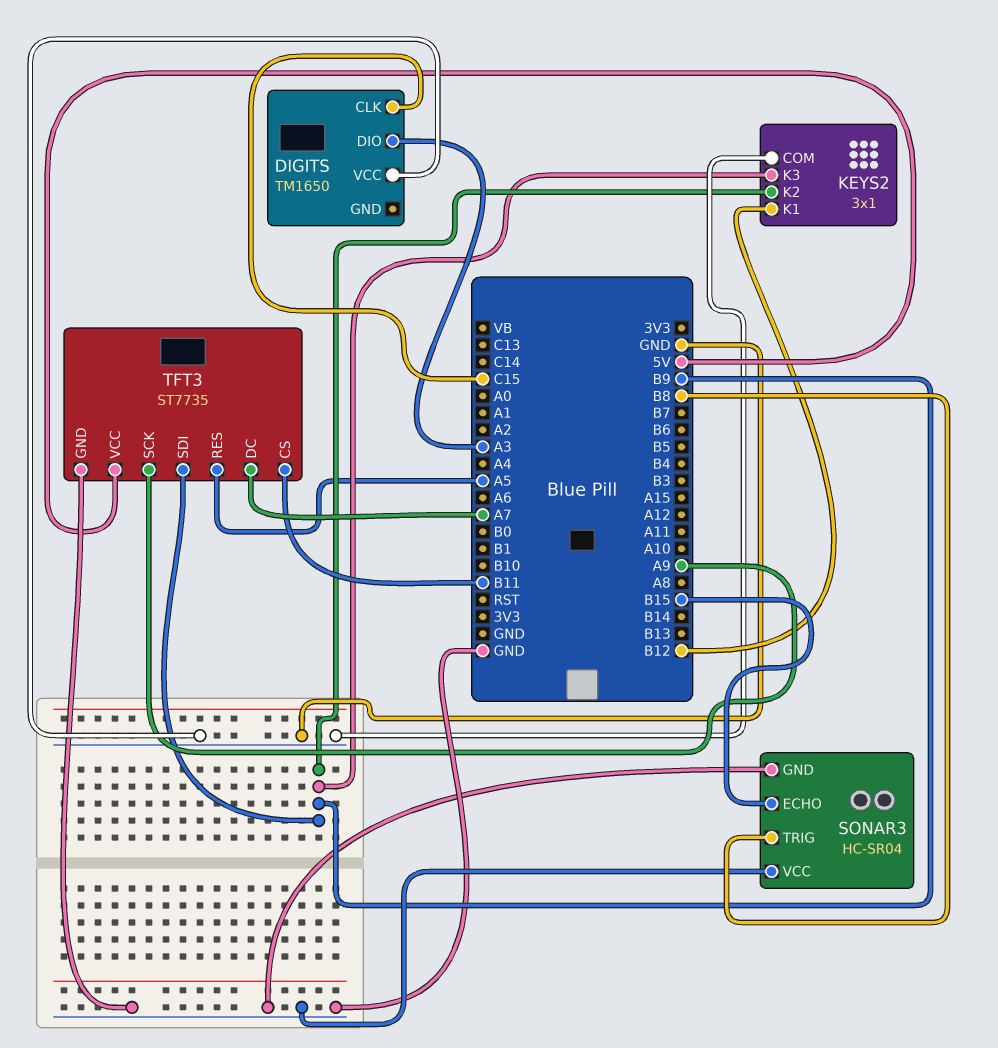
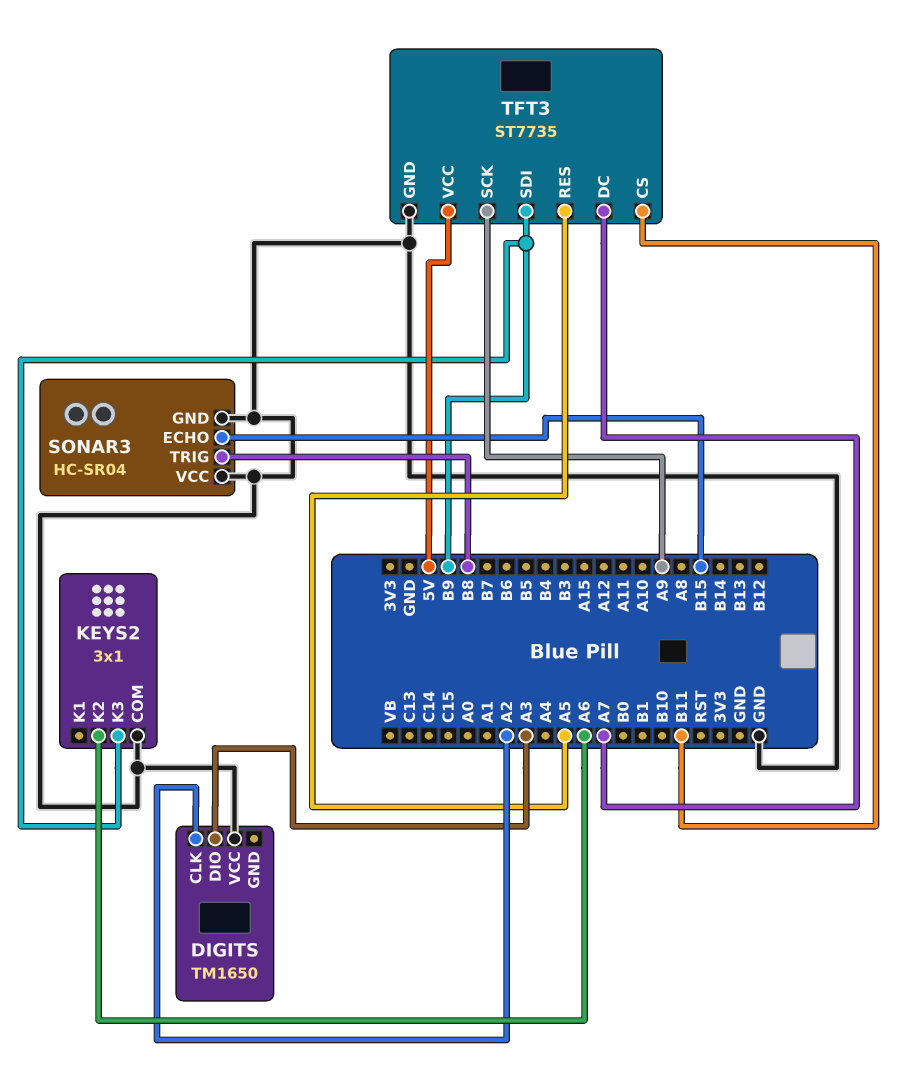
DIGITS pin CLK: C15 -> A2
KEYS2 pin K1: B12 -> none
KEYS2 pin K2: B9 -> A6

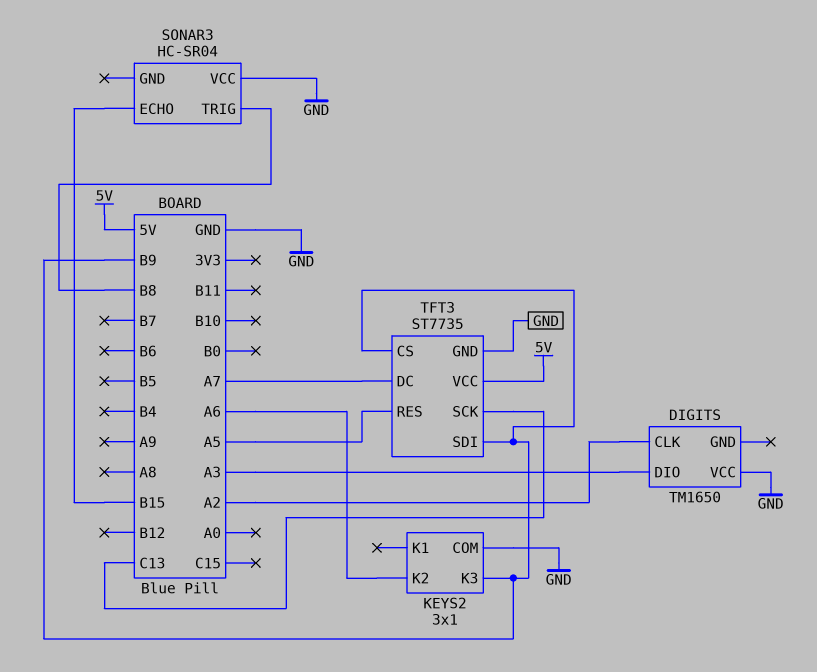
SONAR3 pin GND: GND -> none
TFT3 pin CS: B11 -> B9
TFT3 pin SCK: A9 -> C13

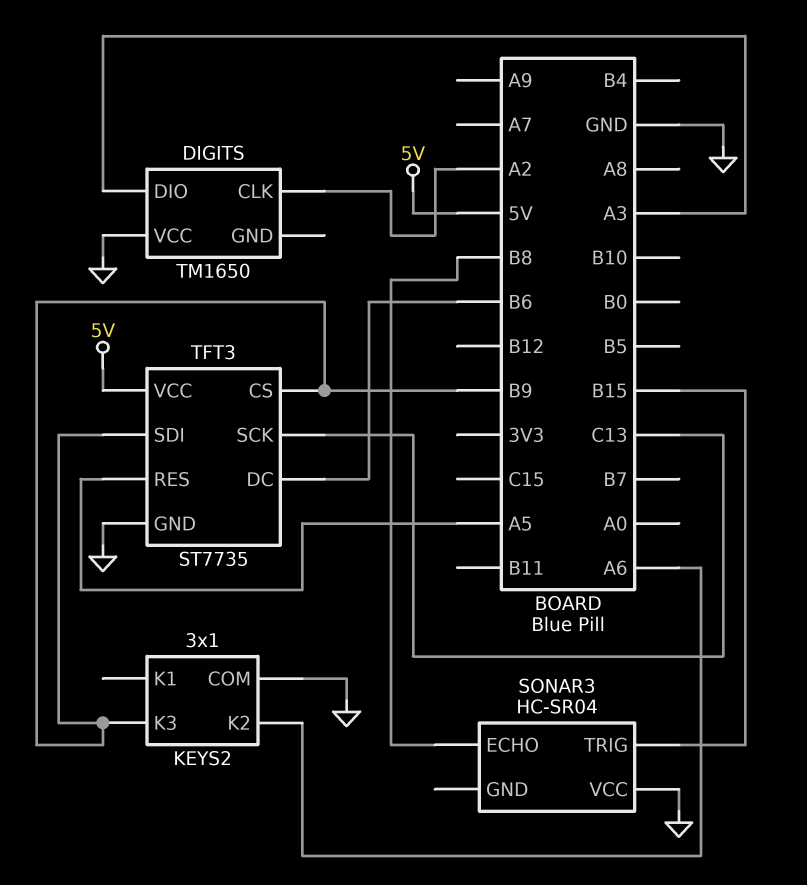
SONAR3 pin ECHO: B15 -> B8
SONAR3 pin TRIG: B8 -> B15
TFT3 pin DC: A7 -> B6

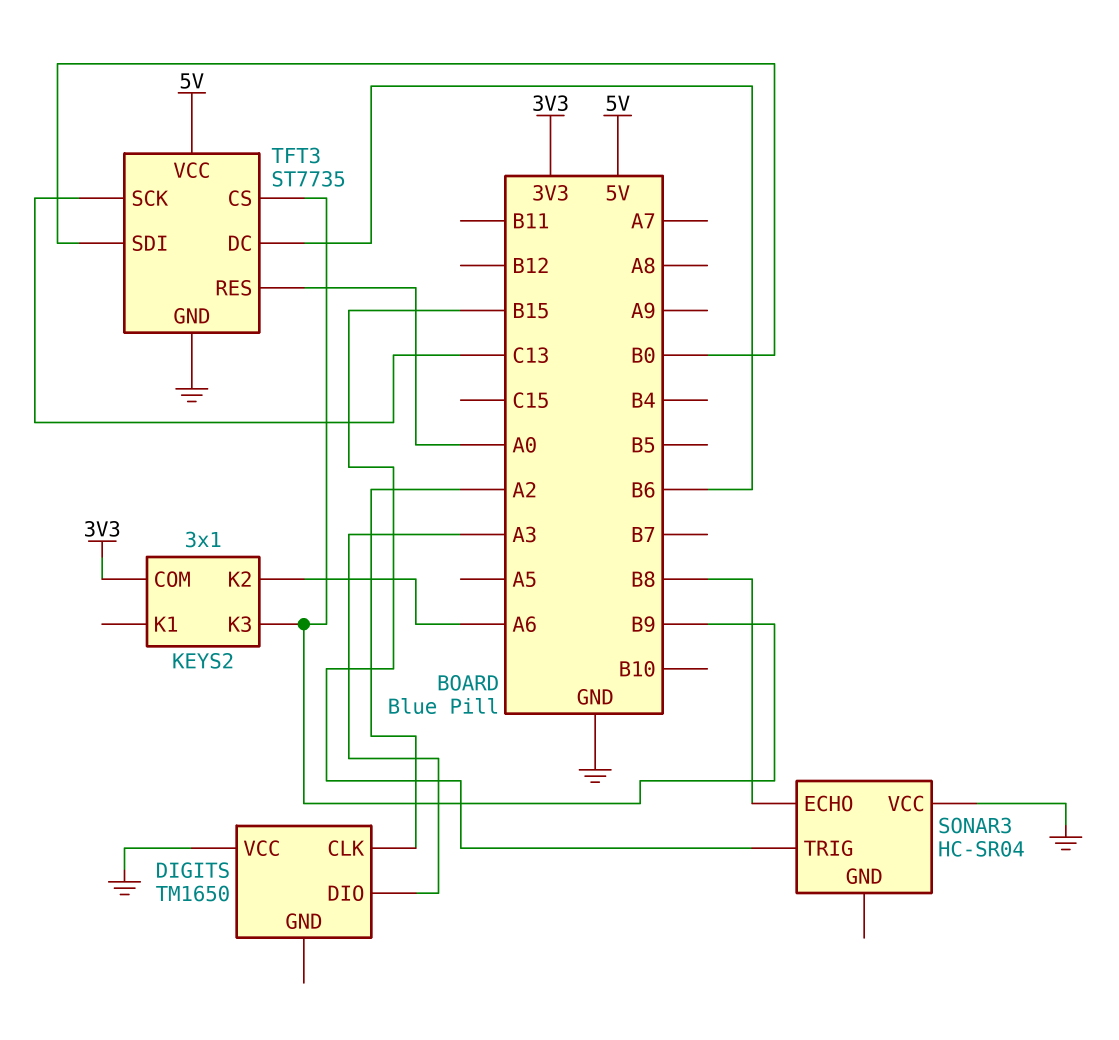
KEYS2 pin COM: GND -> 3V3
TFT3 pin RES: A5 -> A0
TFT3 pin SDI: B9 -> B0

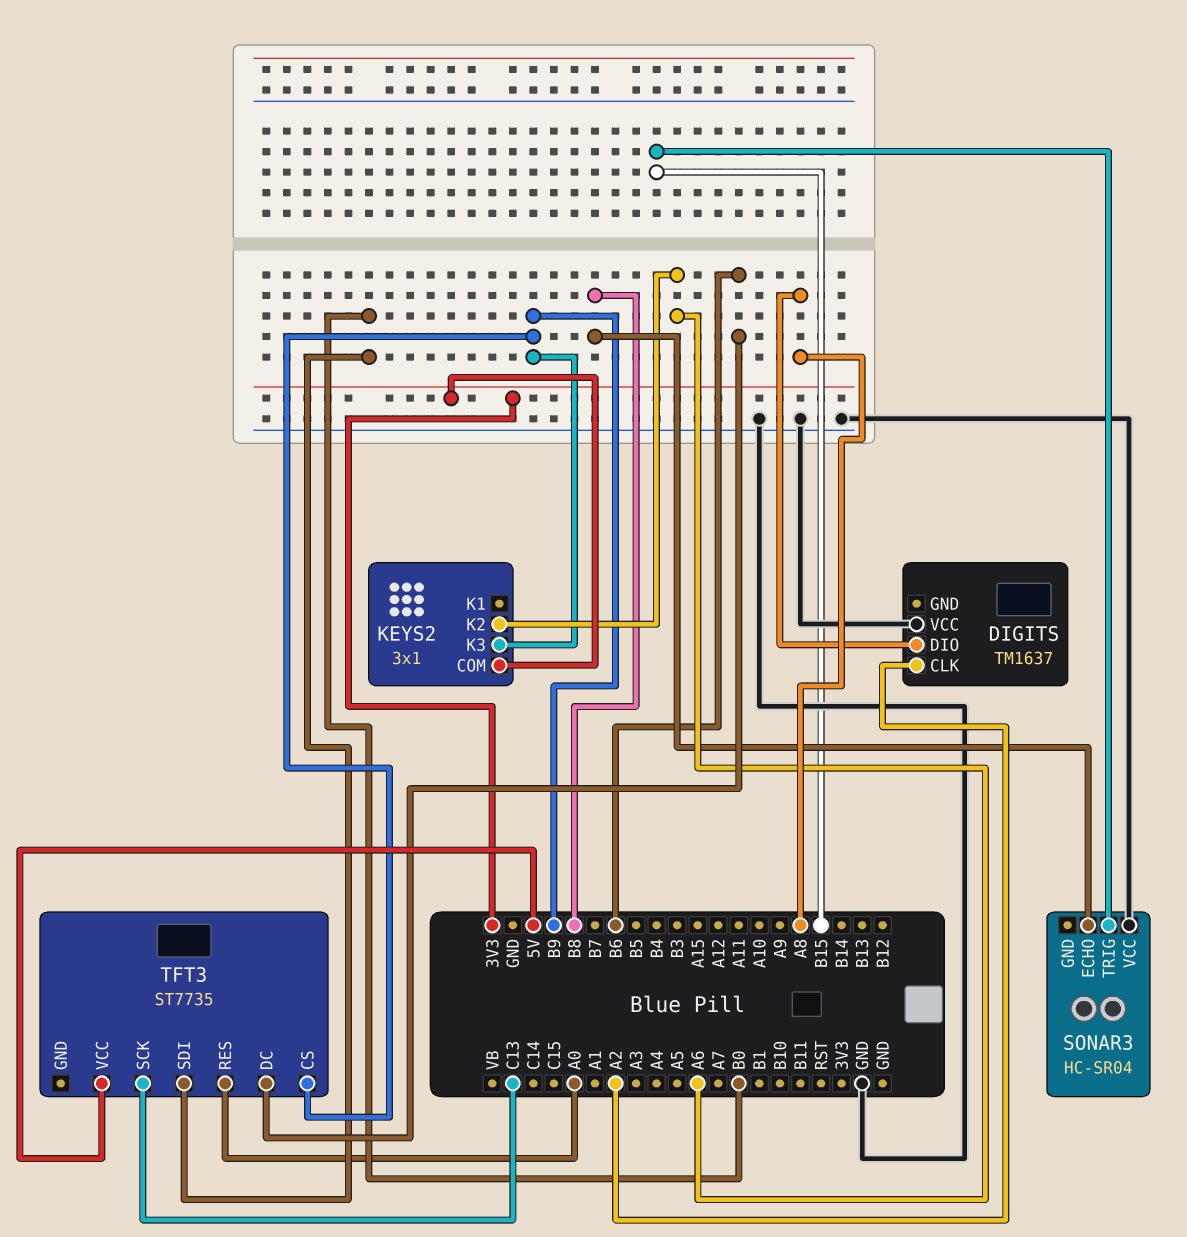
DIGITS: TM1650 -> TM1637
DIGITS pin DIO: A3 -> A8
TFT3 pin GND: GND -> none

